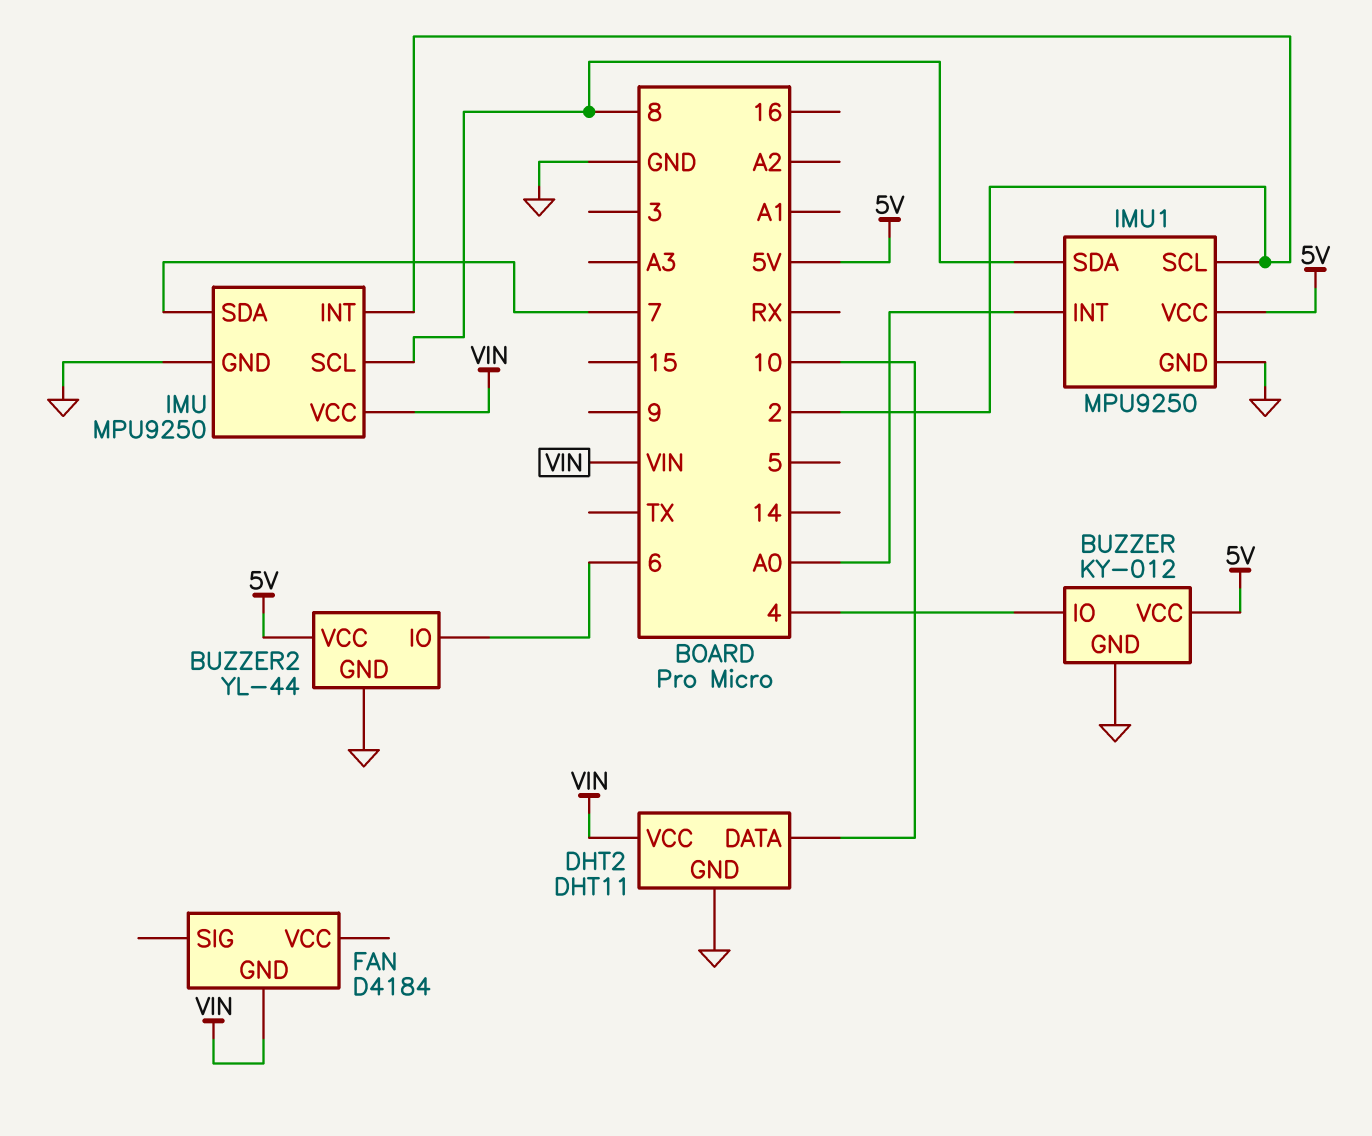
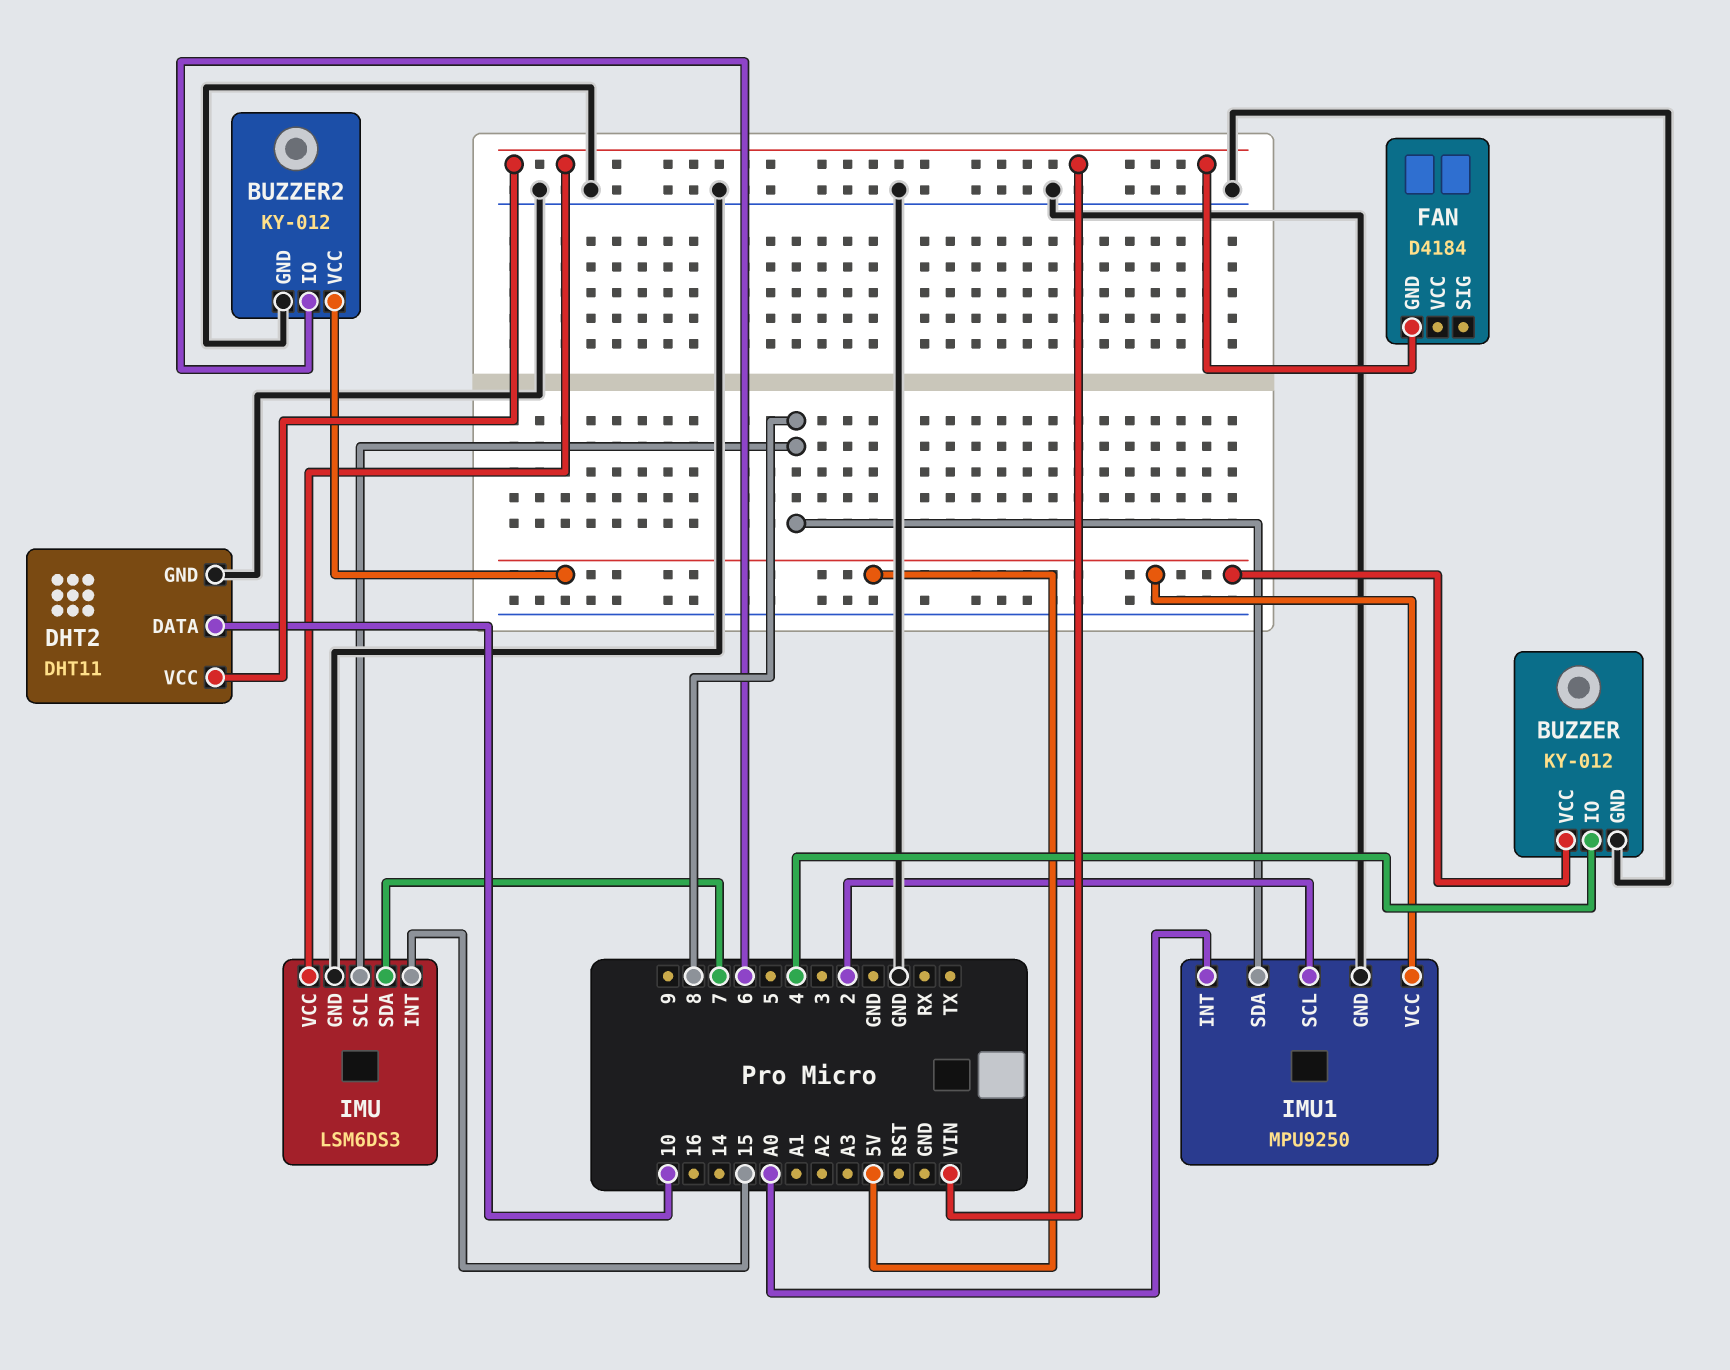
BUZZER2: YL-44 -> KY-012
IMU: MPU9250 -> LSM6DS3
IMU pin INT: 2 -> 15

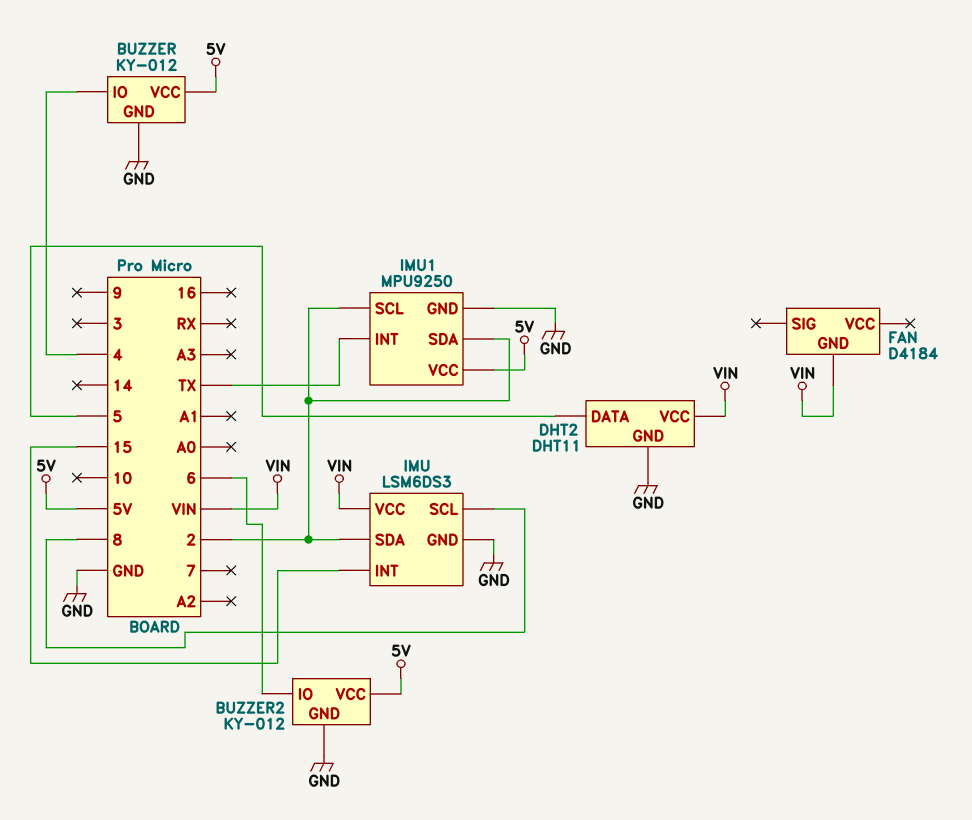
DHT2 pin DATA: 10 -> 5
IMU pin SDA: 7 -> 2
IMU1 pin INT: A0 -> TX
IMU1 pin SDA: 8 -> 2

